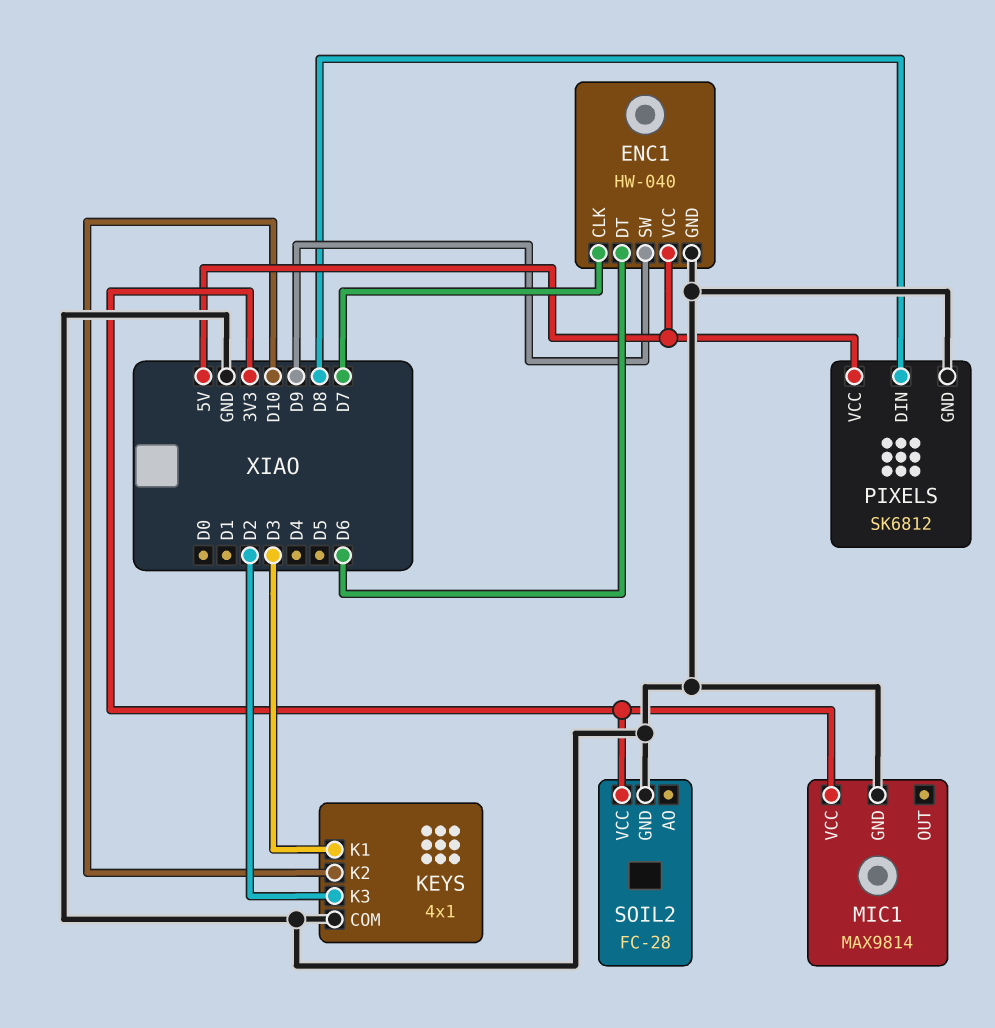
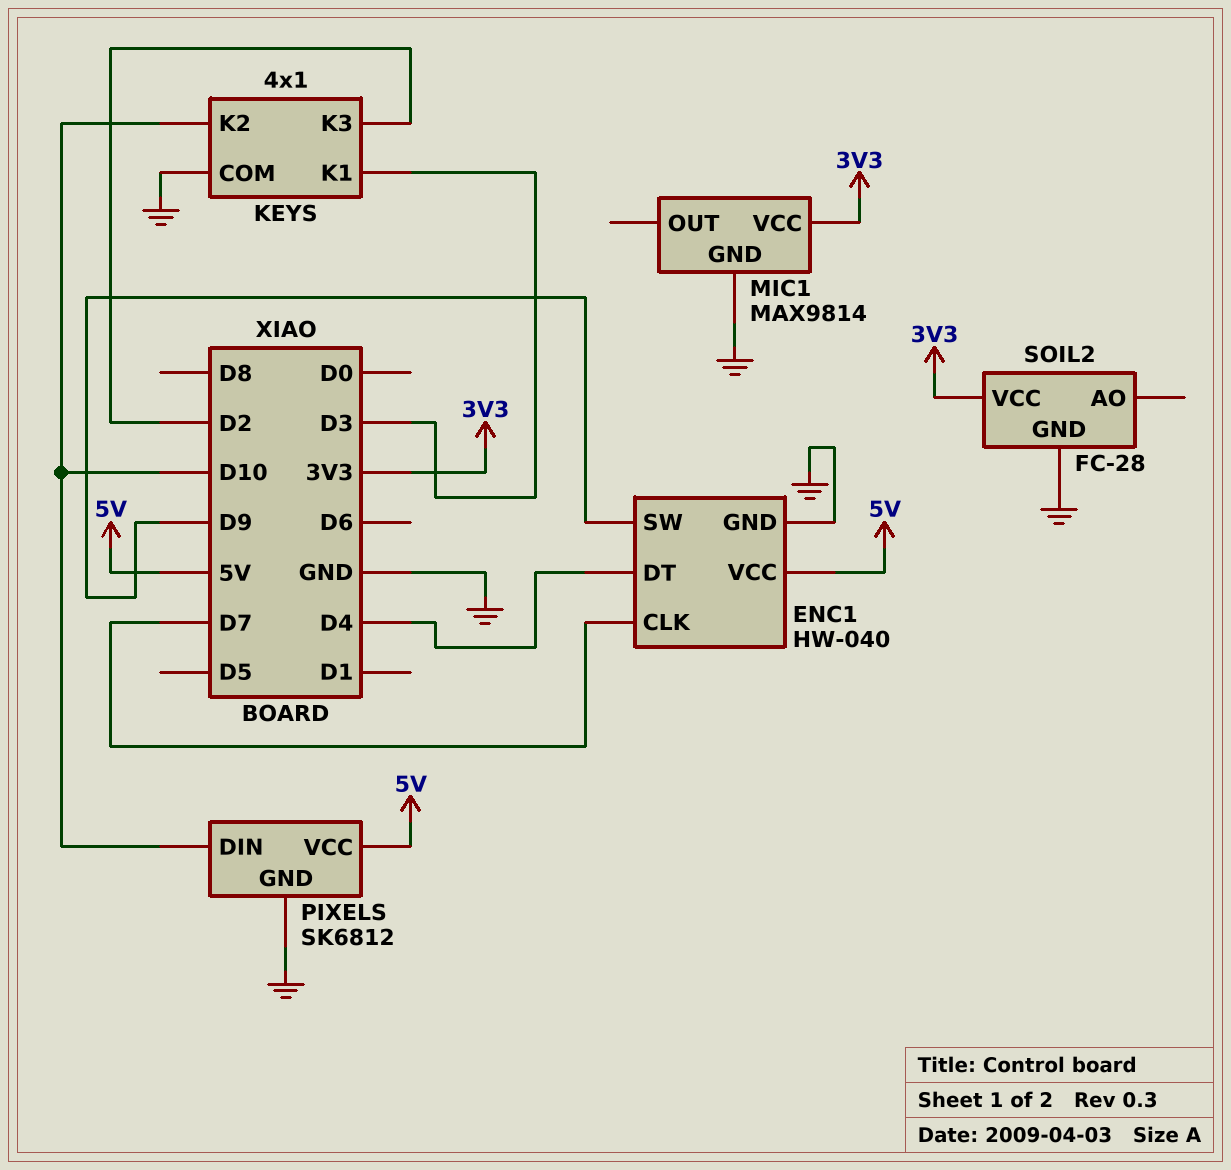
ENC1 pin DT: D6 -> D4
PIXELS pin DIN: D8 -> D10

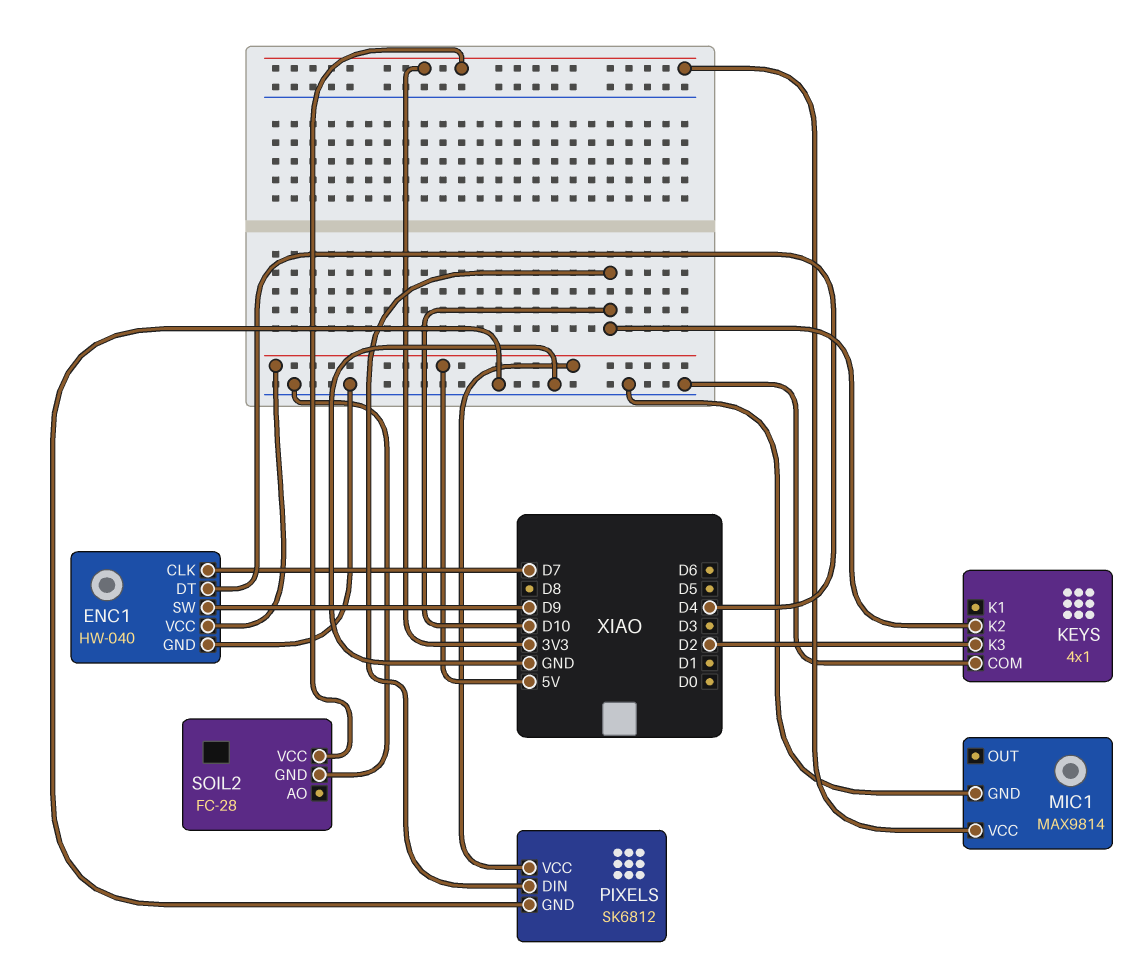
KEYS pin K1: D3 -> none

